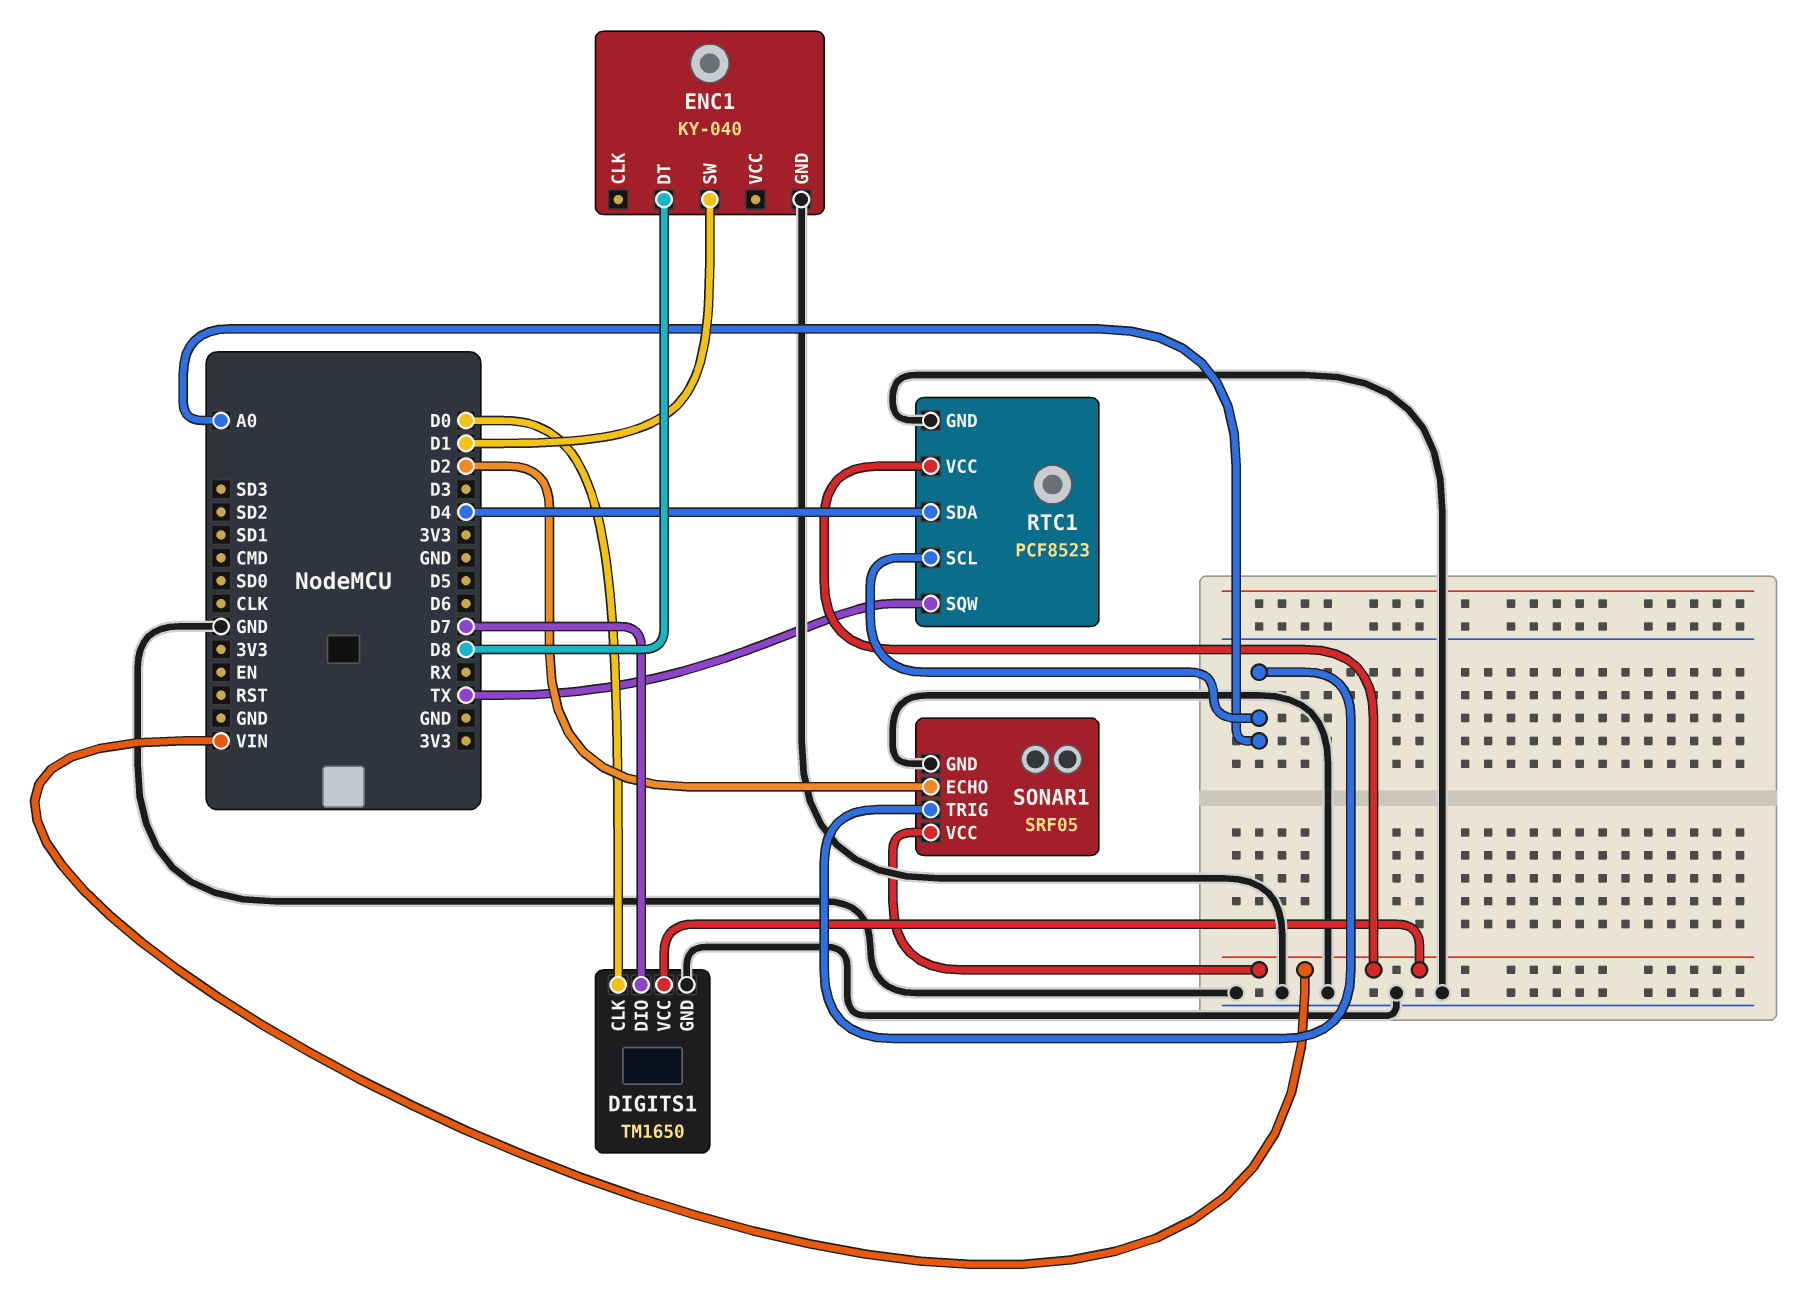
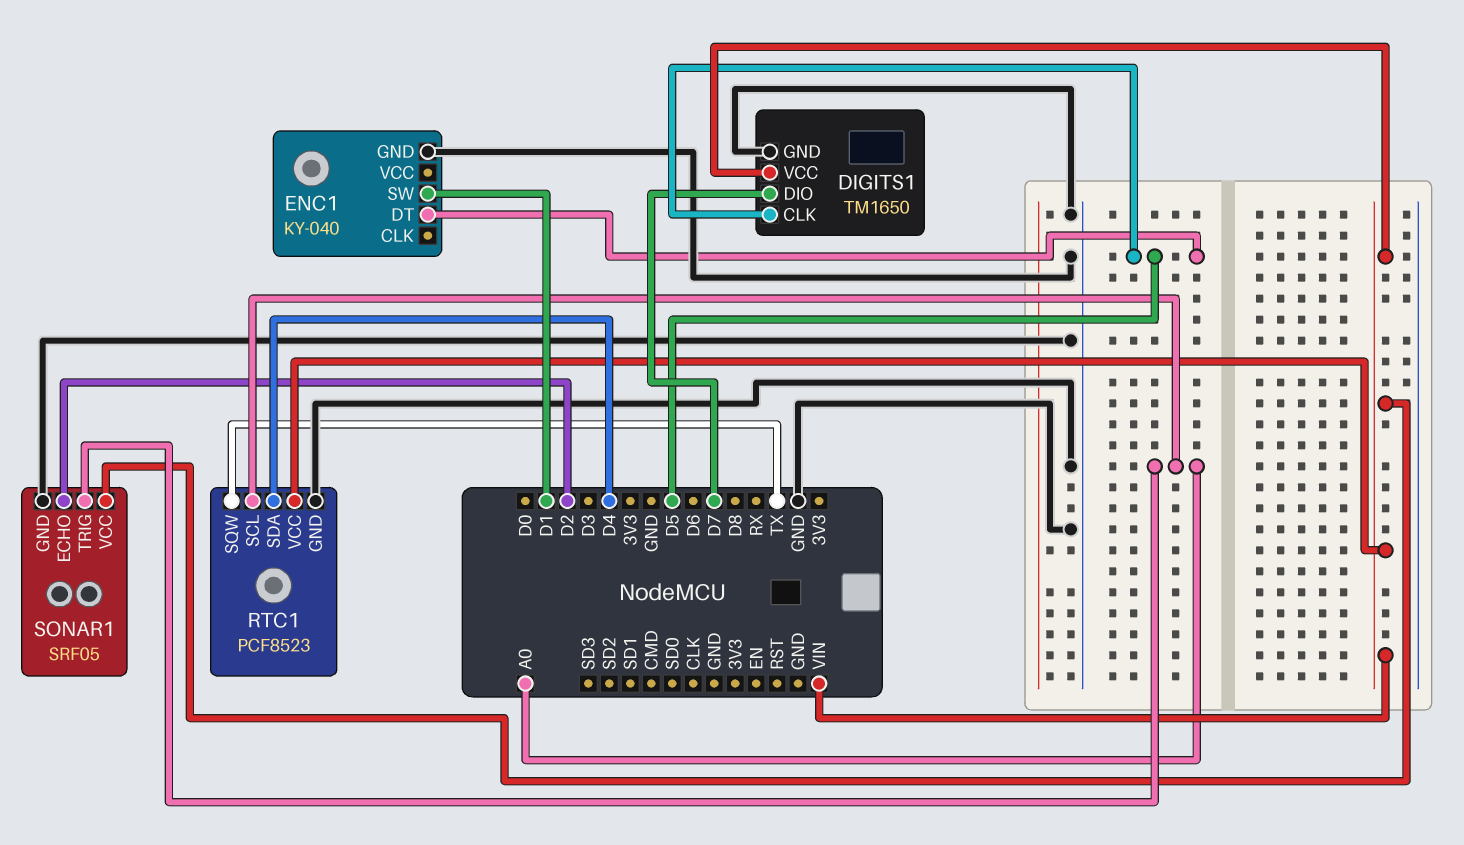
DIGITS1 pin CLK: D0 -> D5
ENC1 pin DT: D8 -> D5

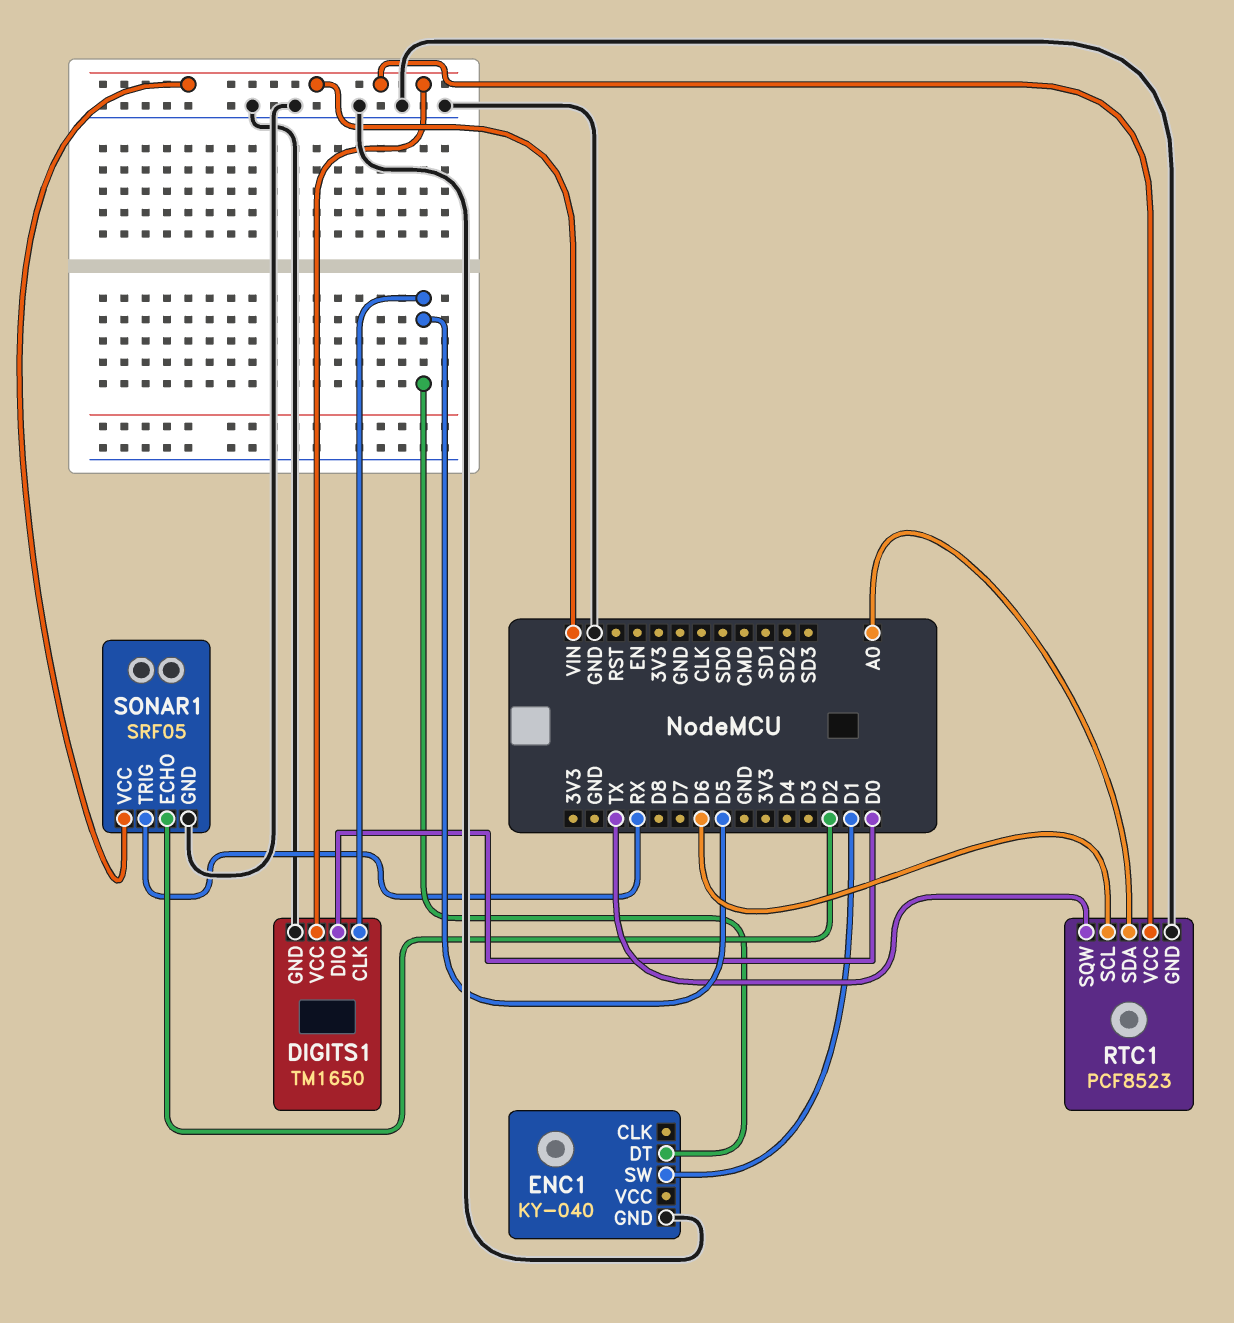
DIGITS1 pin DIO: D7 -> D0
RTC1 pin SCL: A0 -> D6
RTC1 pin SDA: D4 -> A0
SONAR1 pin TRIG: A0 -> RX

